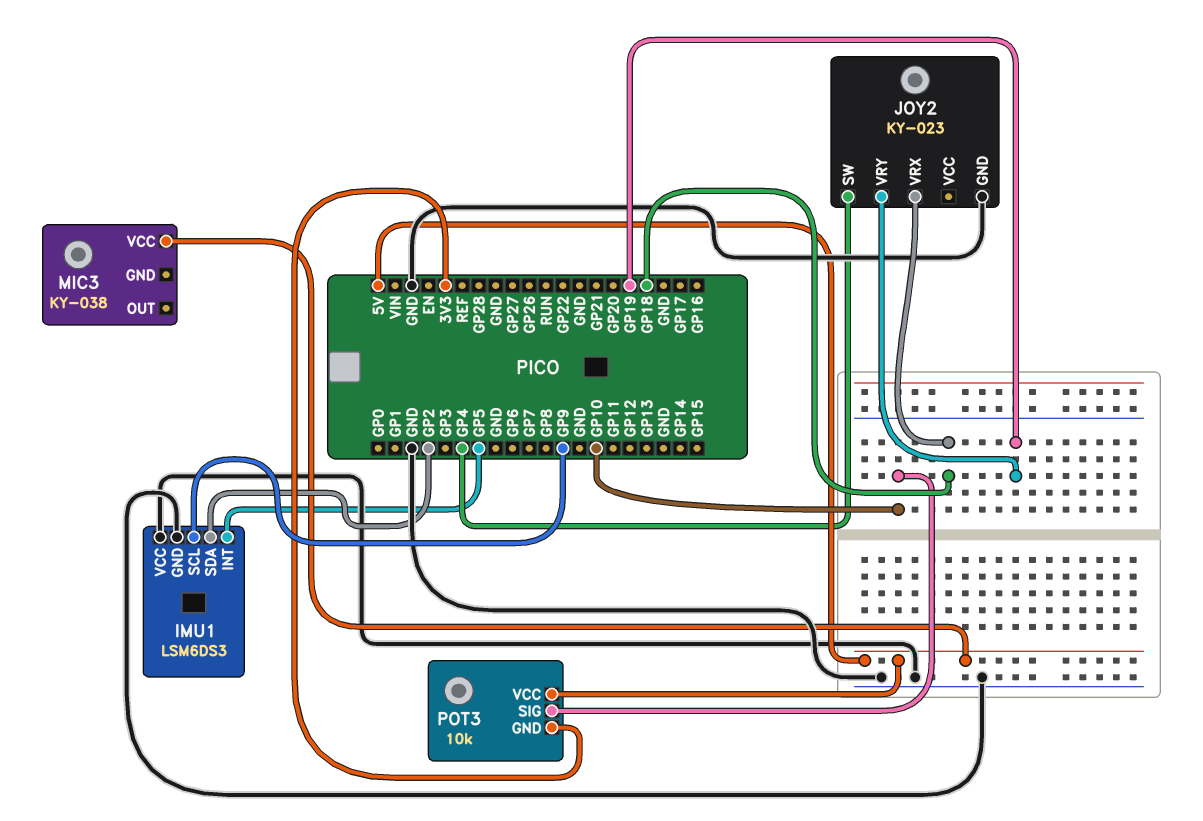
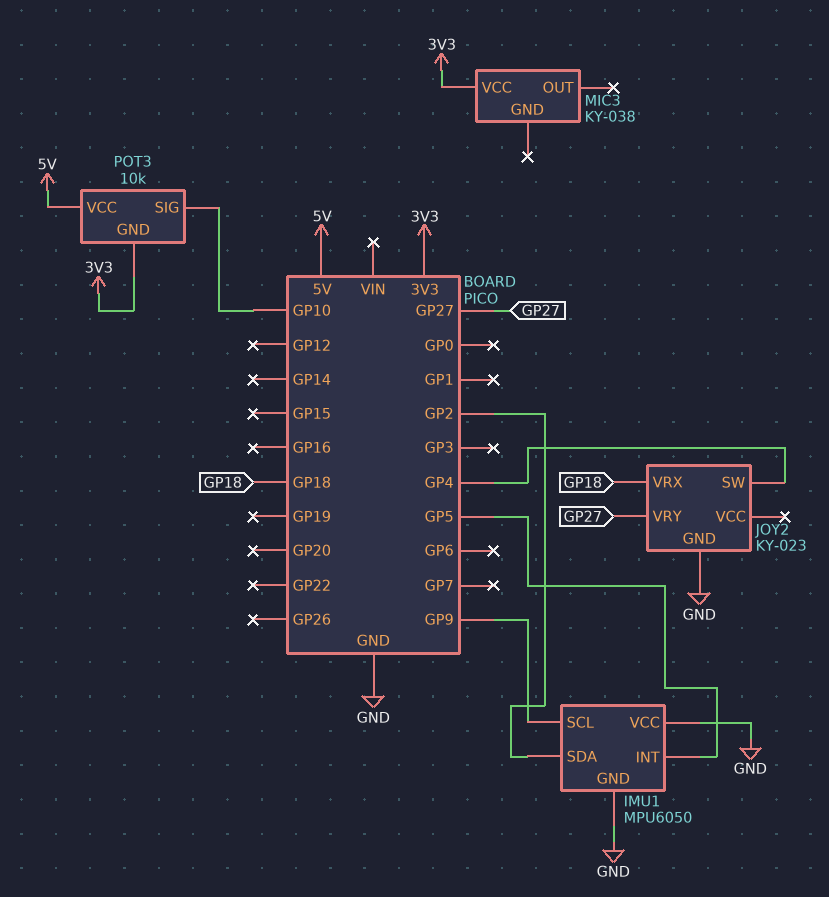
IMU1: LSM6DS3 -> MPU6050
JOY2 pin VRY: GP19 -> GP27
MIC3 pin VCC: 5V -> 3V3

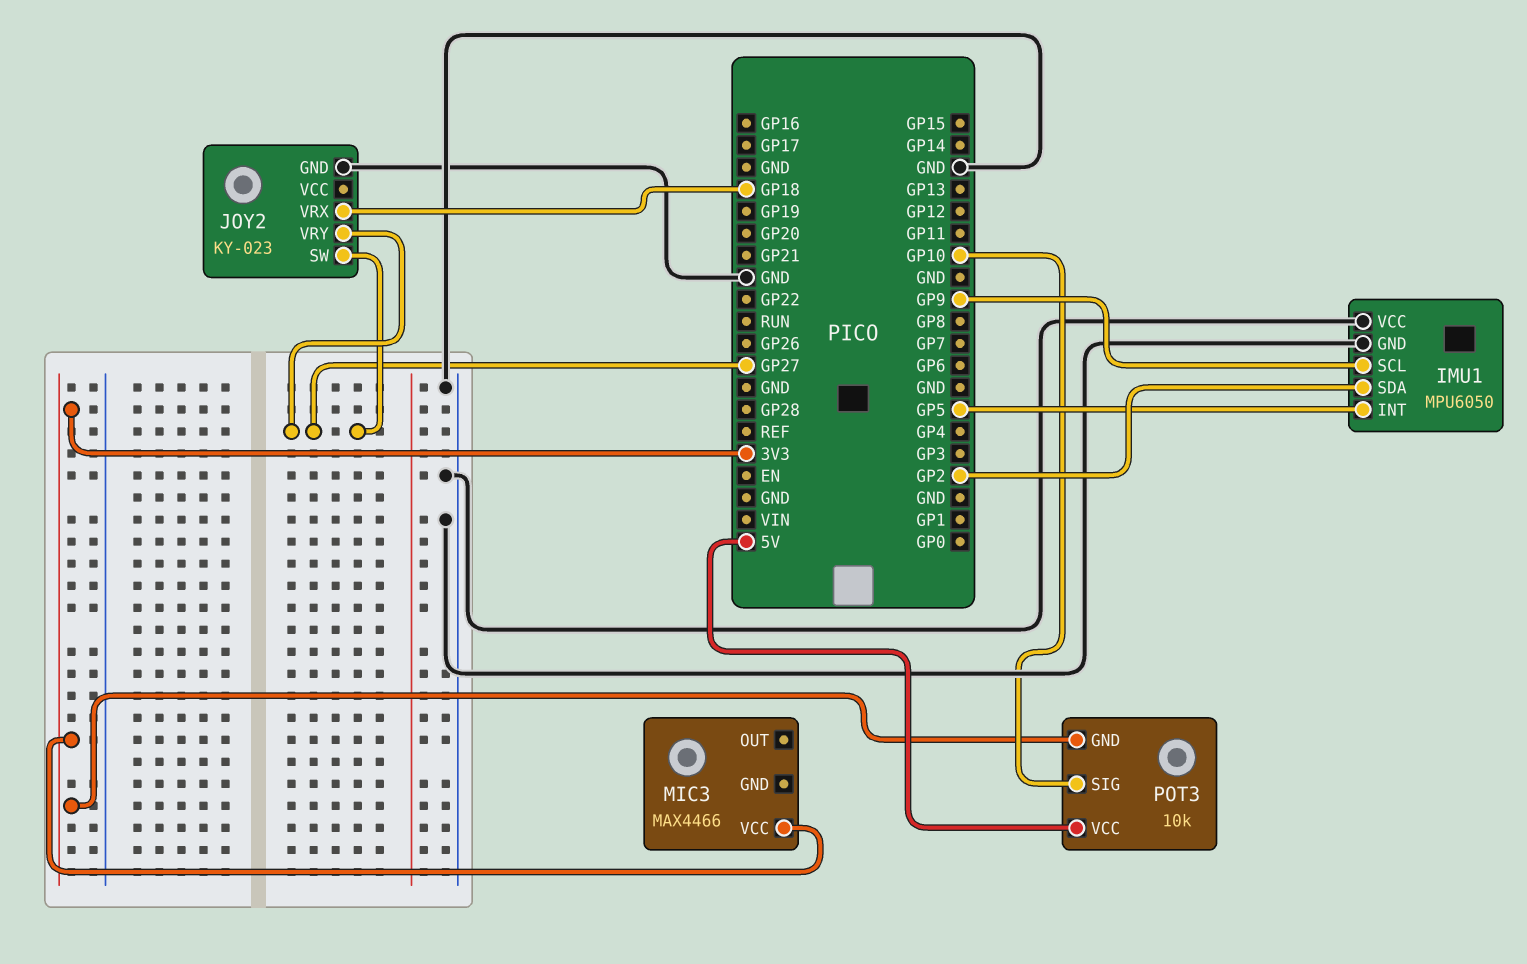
JOY2 pin SW: GP4 -> GP27
MIC3: KY-038 -> MAX4466

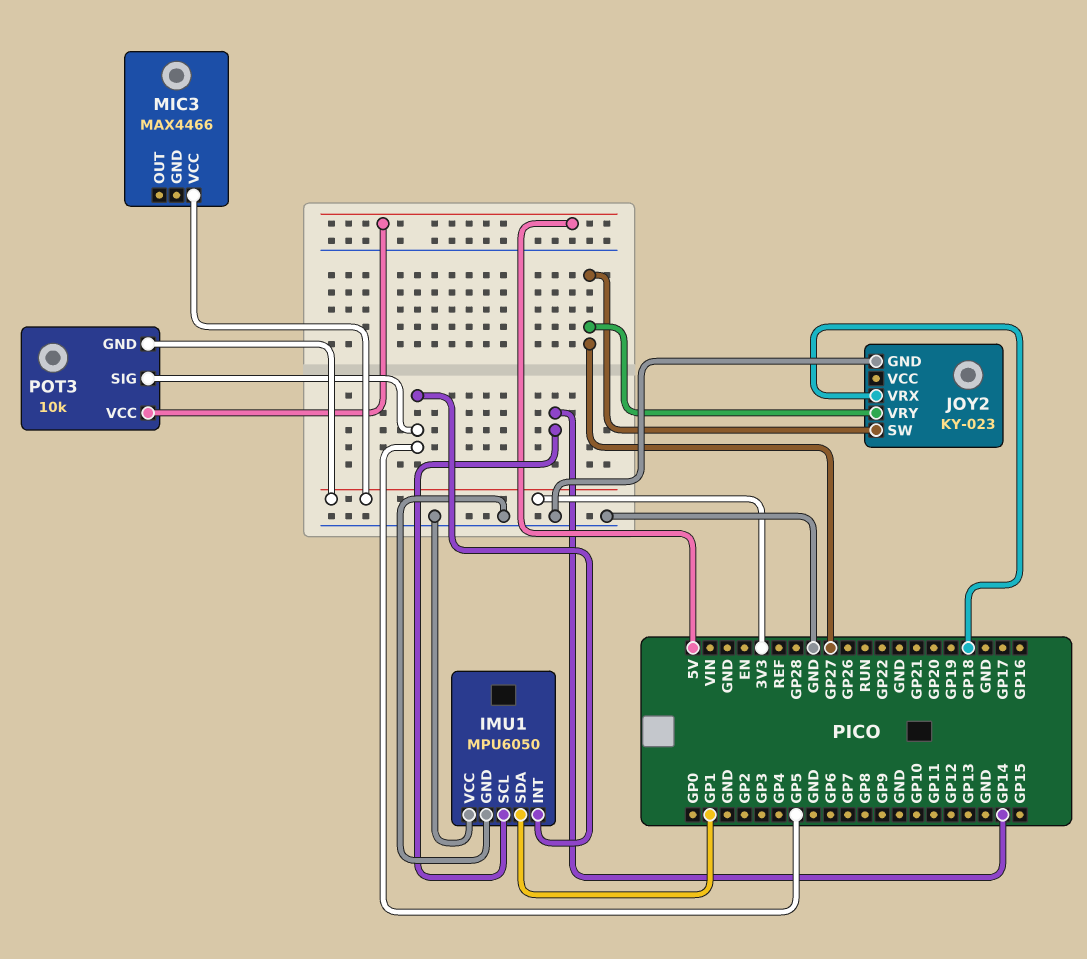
IMU1 pin SCL: GP9 -> GP14
IMU1 pin SDA: GP2 -> GP1
POT3 pin SIG: GP10 -> GP5

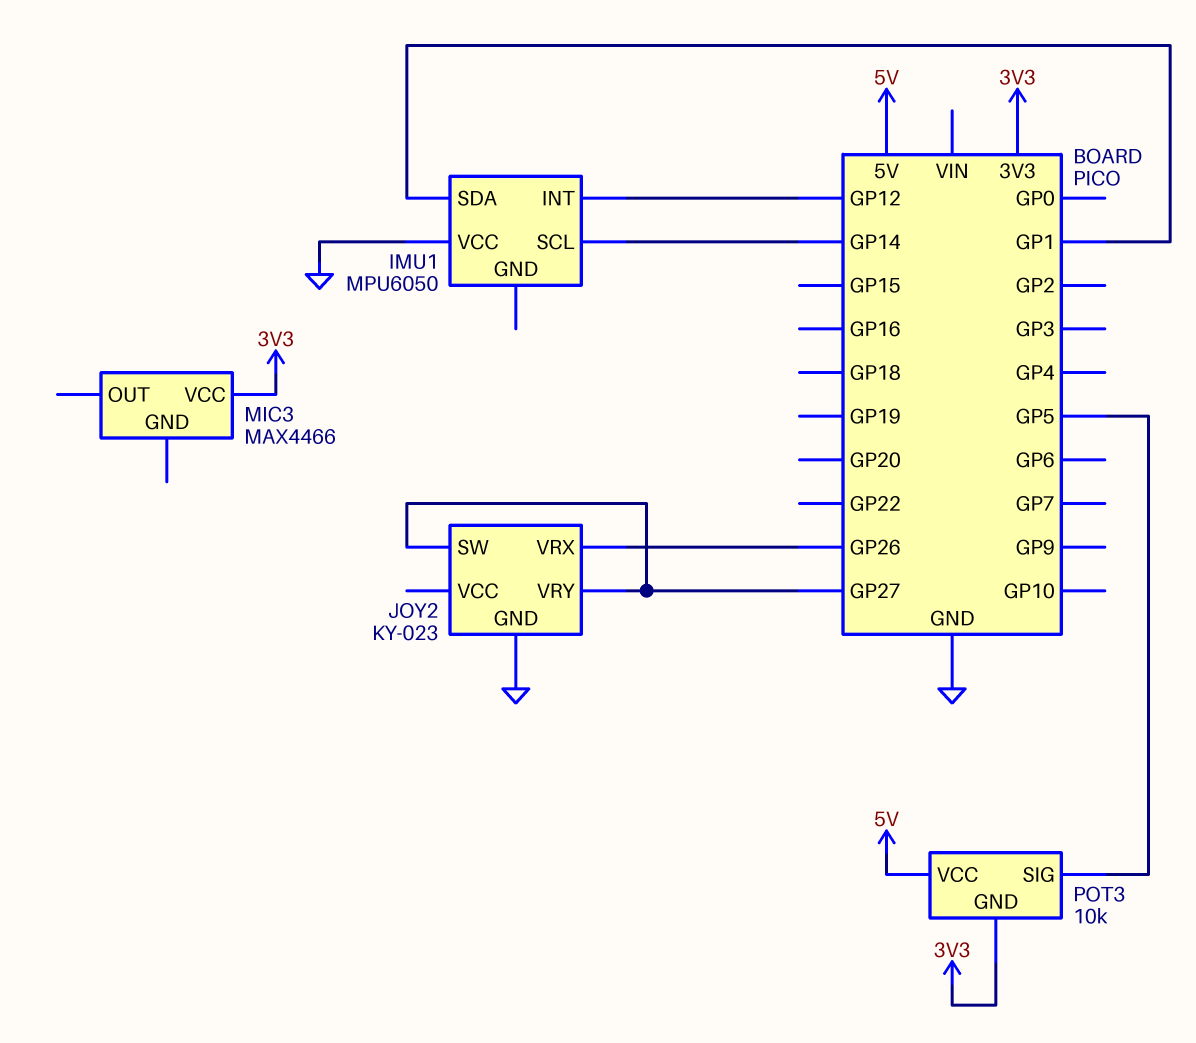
IMU1 pin GND: GND -> none
IMU1 pin INT: GP5 -> GP12
JOY2 pin VRX: GP18 -> GP26

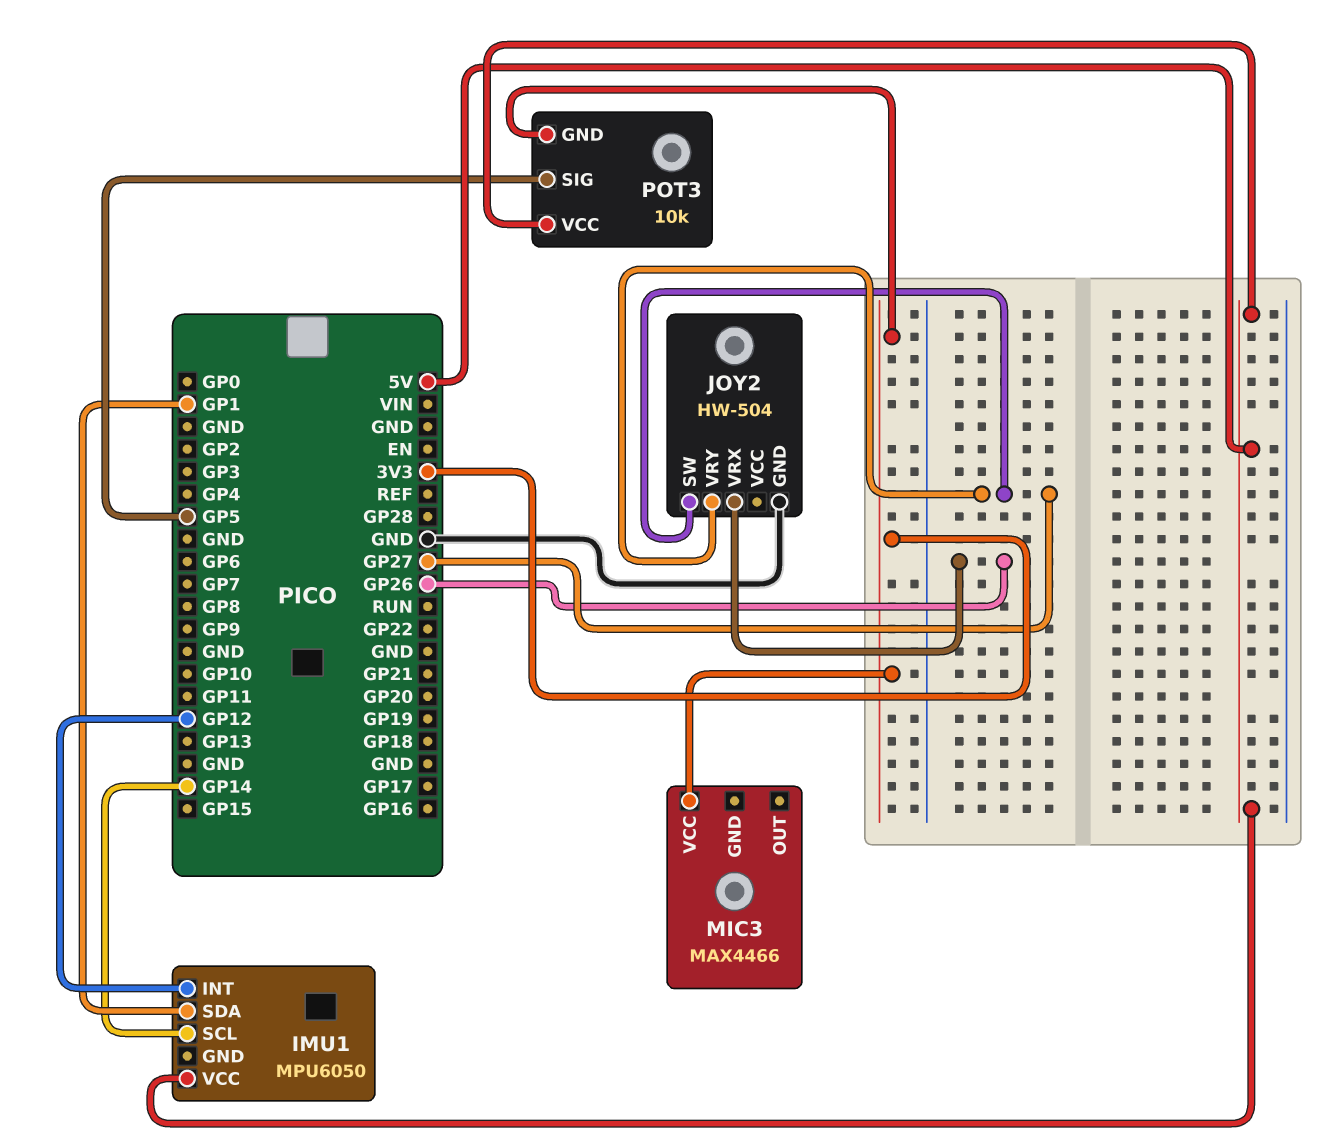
IMU1 pin VCC: GND -> 5V
JOY2: KY-023 -> HW-504

